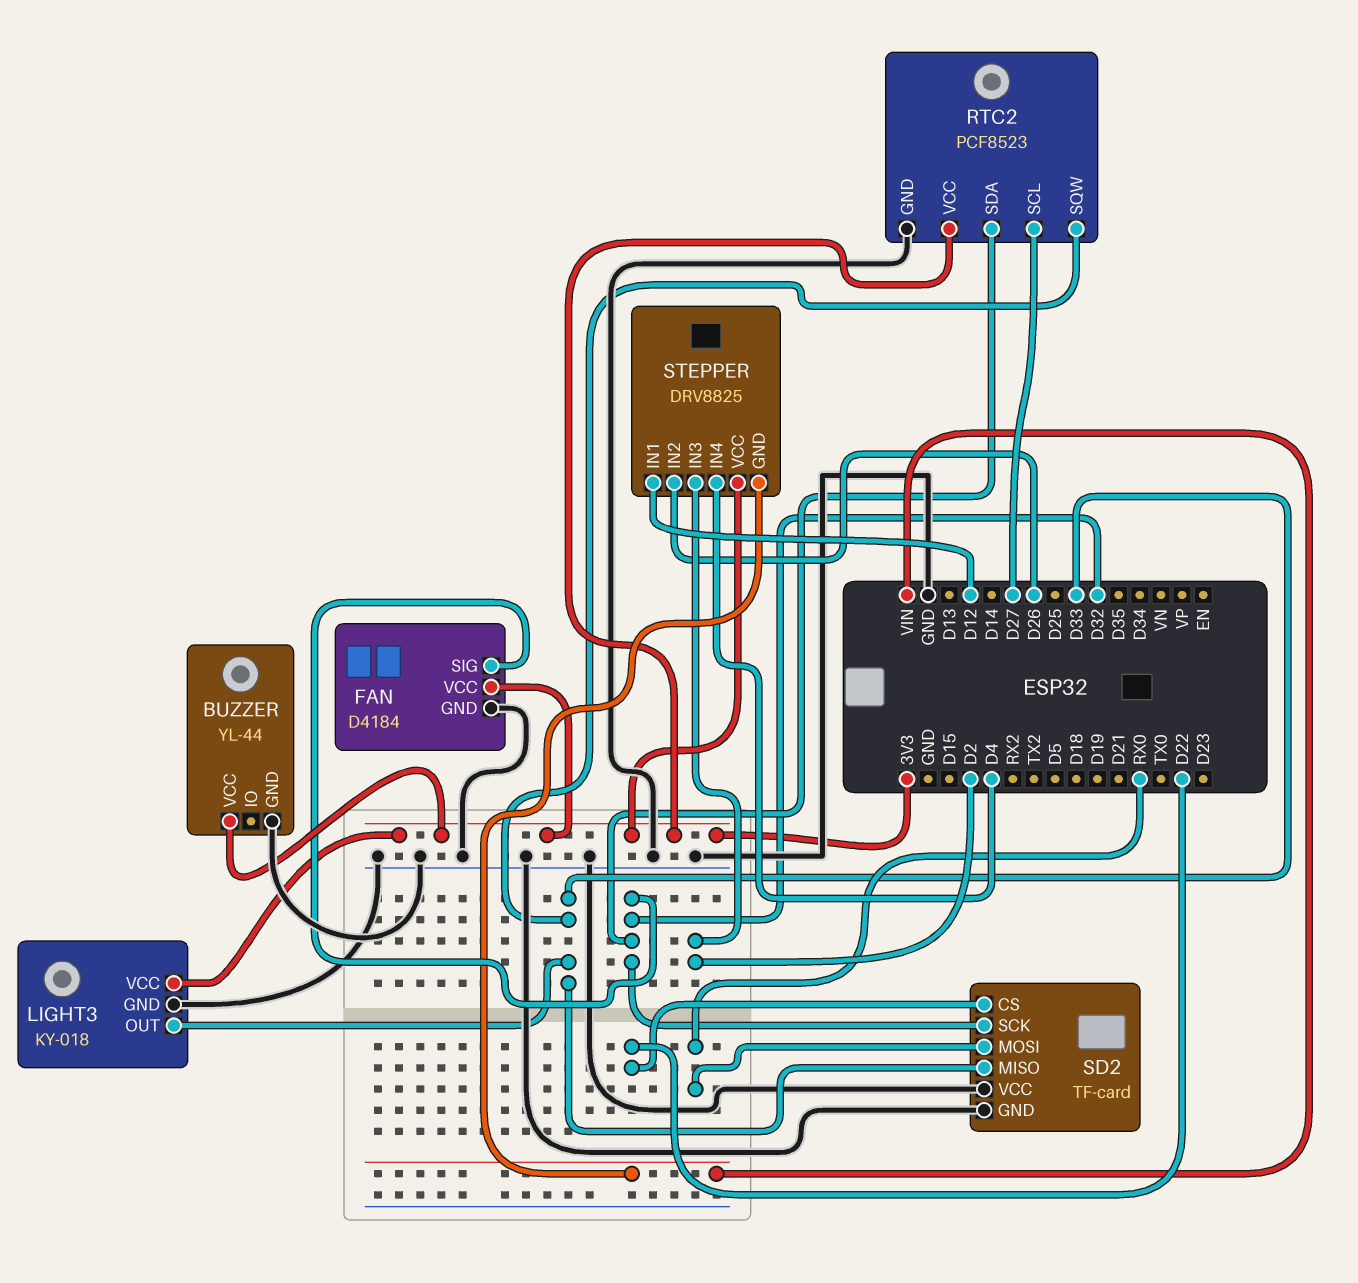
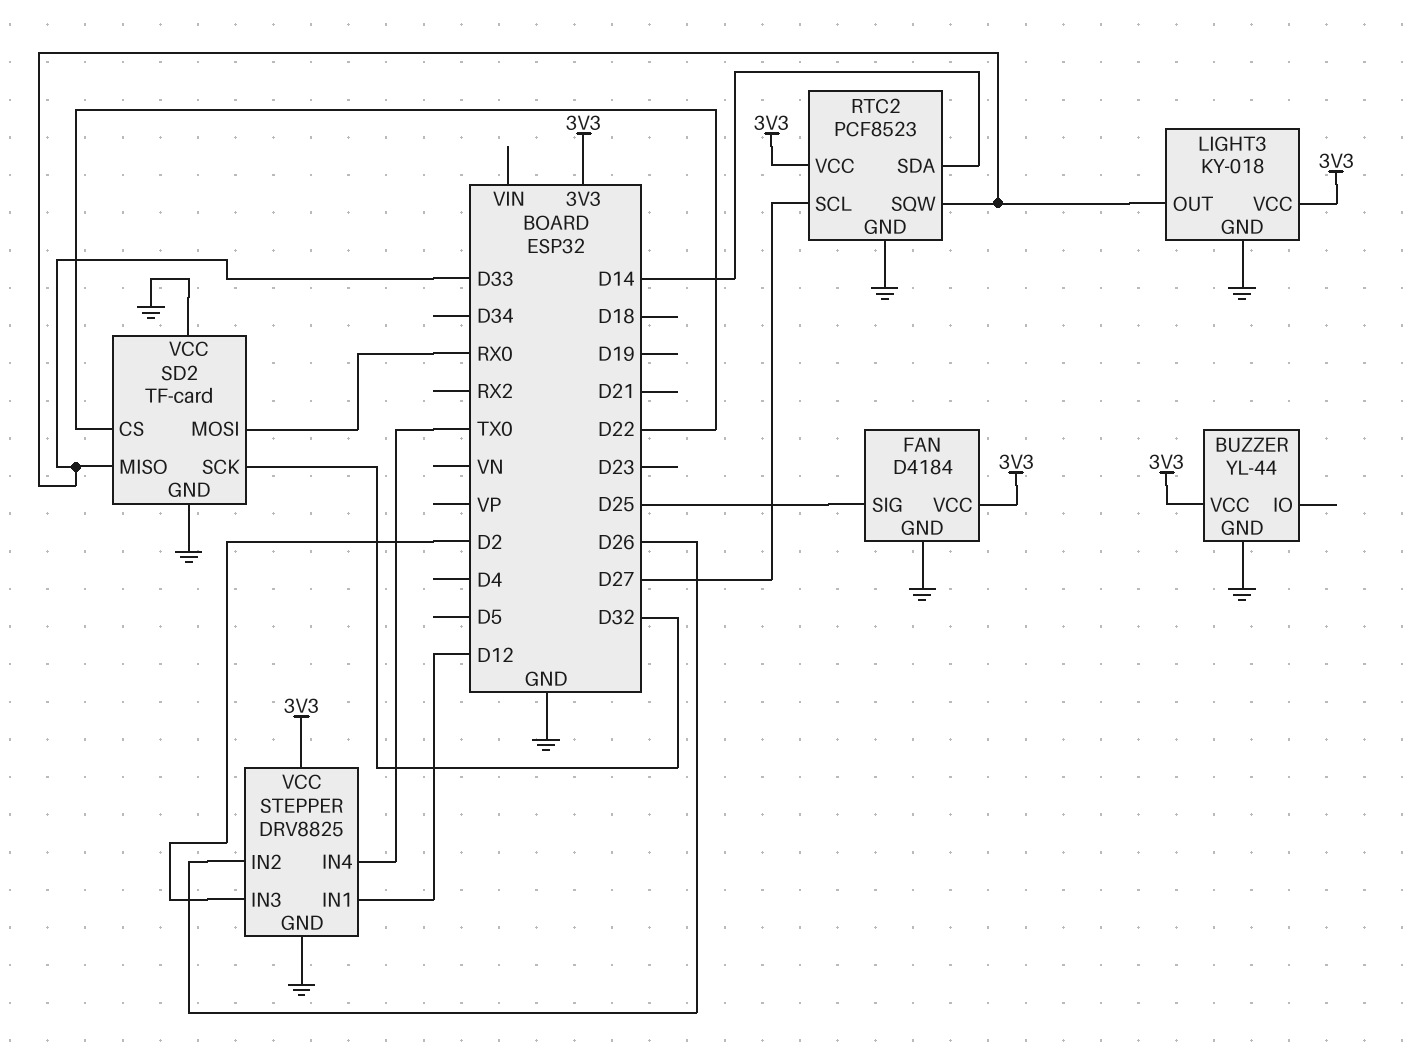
FAN pin SIG: D32 -> D25
RTC2 pin SDA: D32 -> D14
STEPPER pin GND: VIN -> GND
STEPPER pin IN4: D4 -> TX0

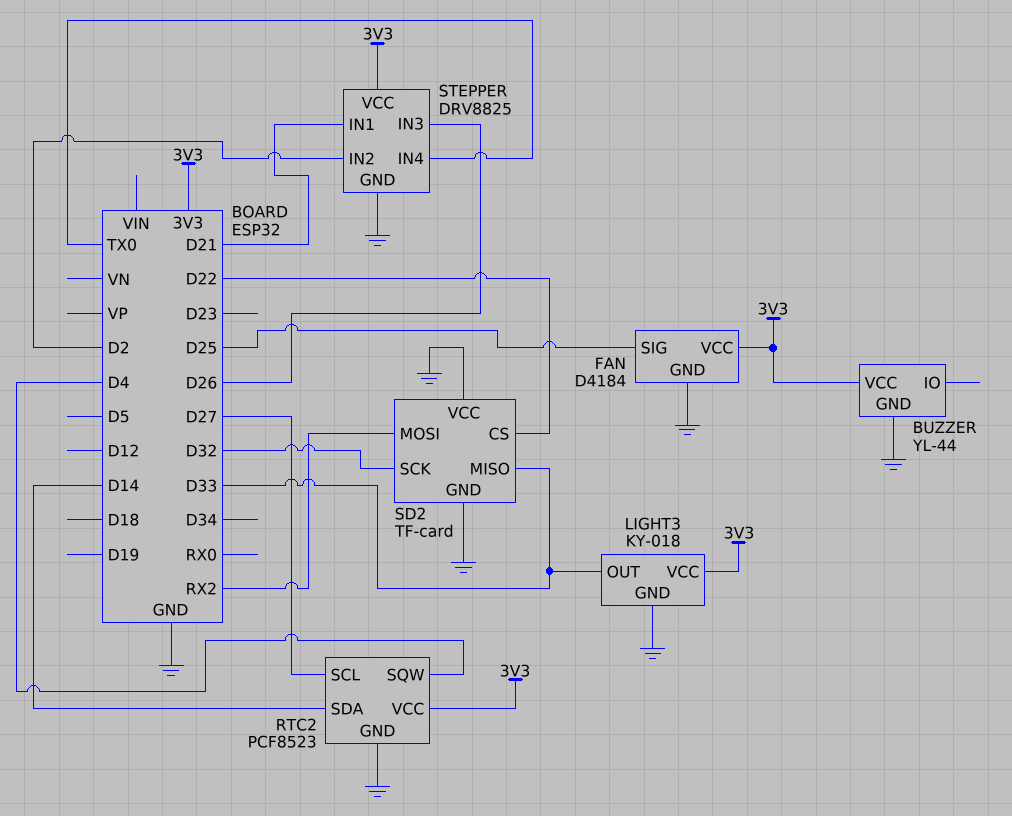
RTC2 pin SQW: D33 -> D4
SD2 pin MOSI: RX0 -> RX2
STEPPER pin IN1: D12 -> D21
STEPPER pin IN2: D26 -> D2
STEPPER pin IN3: D2 -> D26

